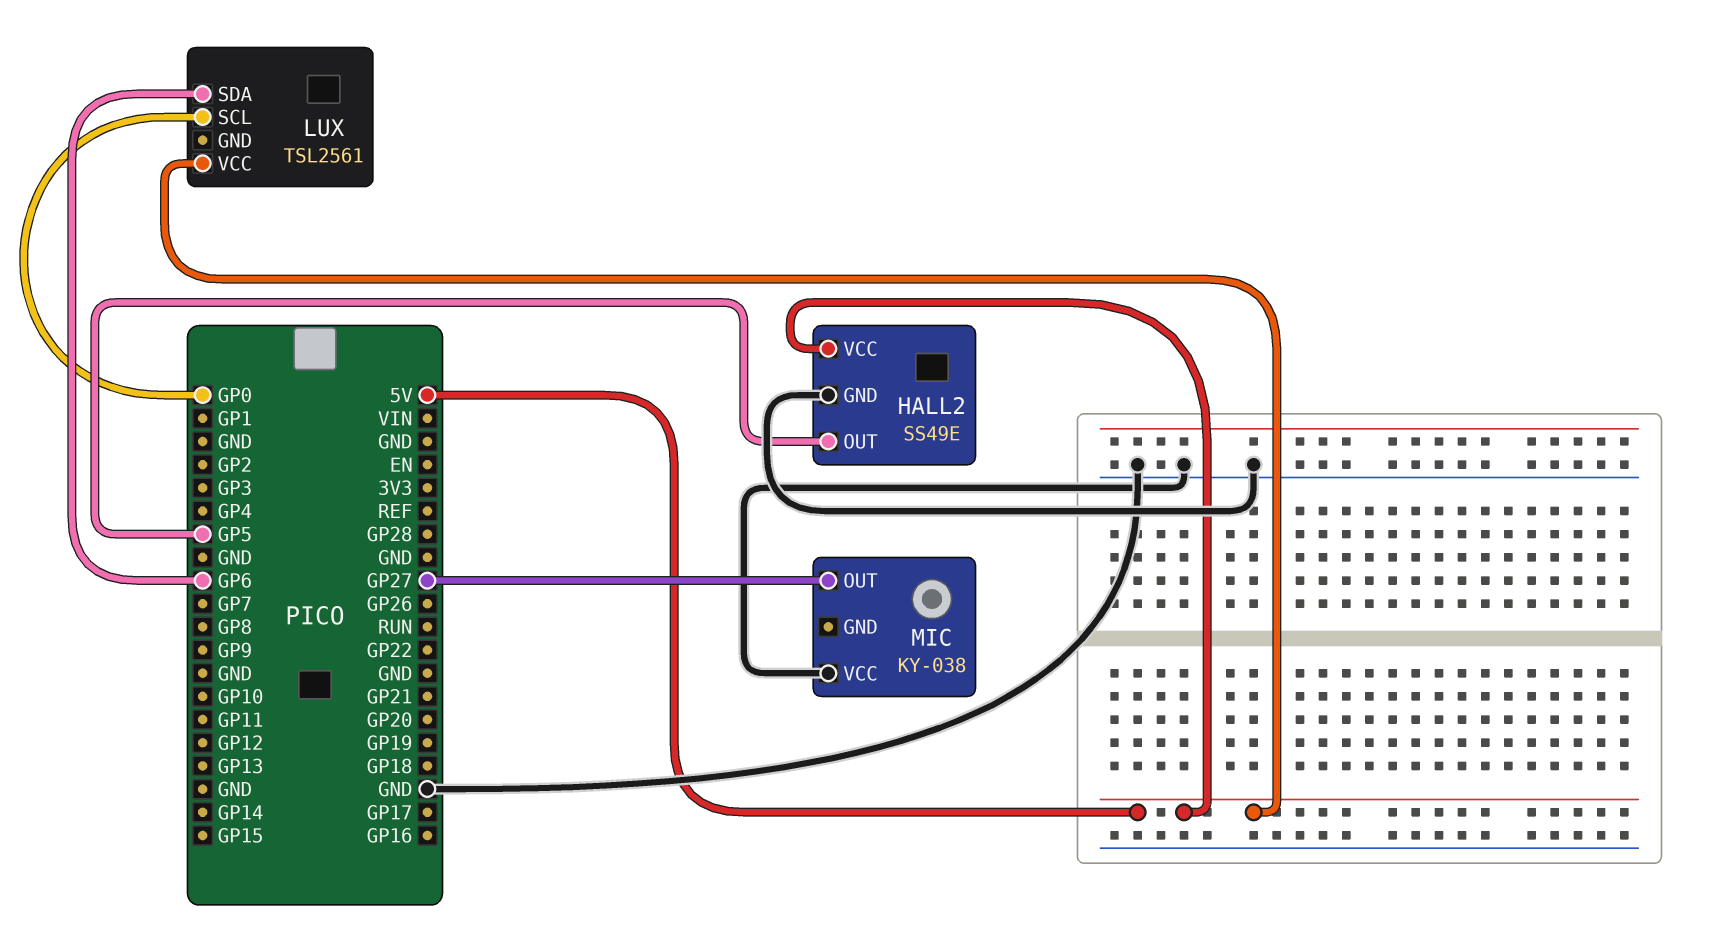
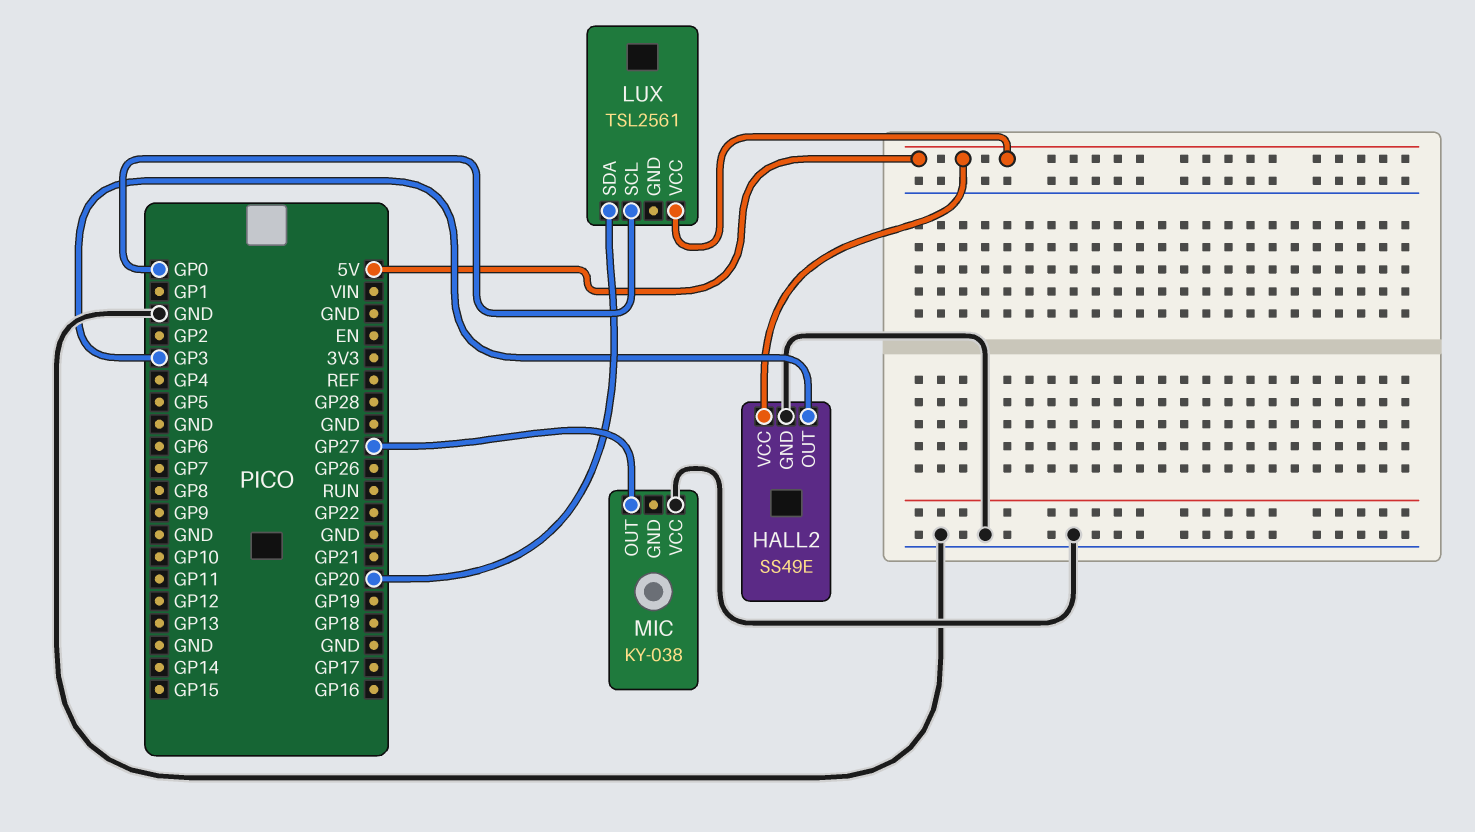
HALL2 pin OUT: GP5 -> GP3
LUX pin SDA: GP6 -> GP20

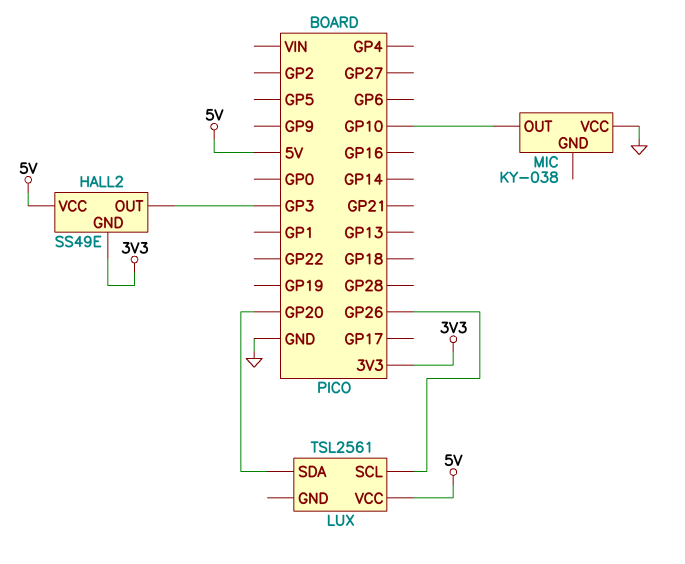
HALL2 pin GND: GND -> 3V3
LUX pin SCL: GP0 -> GP26
MIC pin OUT: GP27 -> GP10

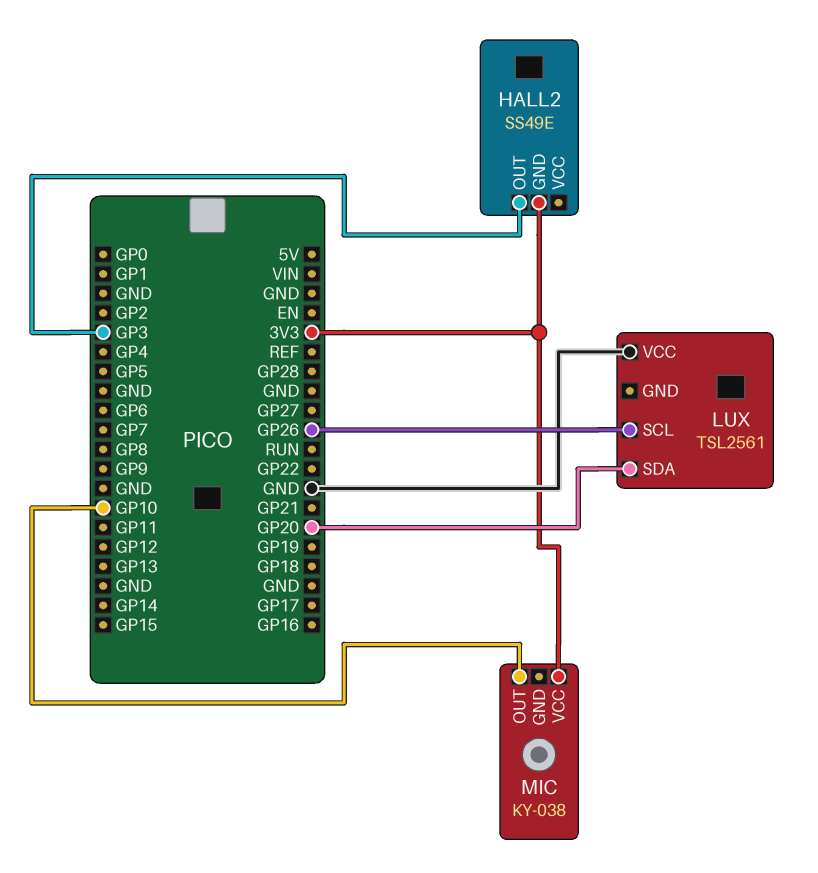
HALL2 pin VCC: 5V -> none
LUX pin VCC: 5V -> GND
MIC pin VCC: GND -> 3V3

